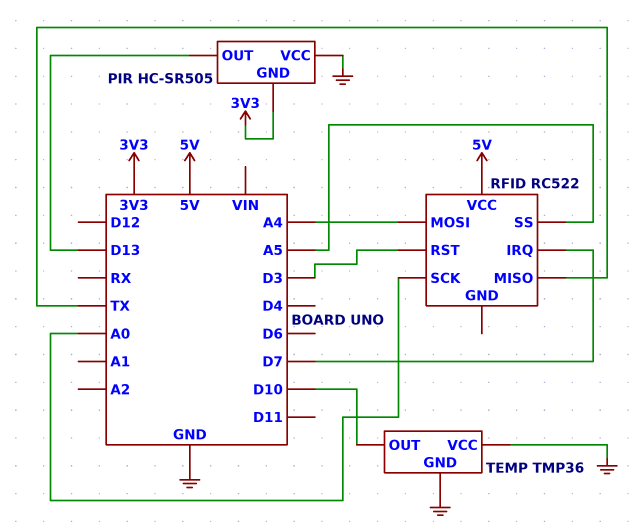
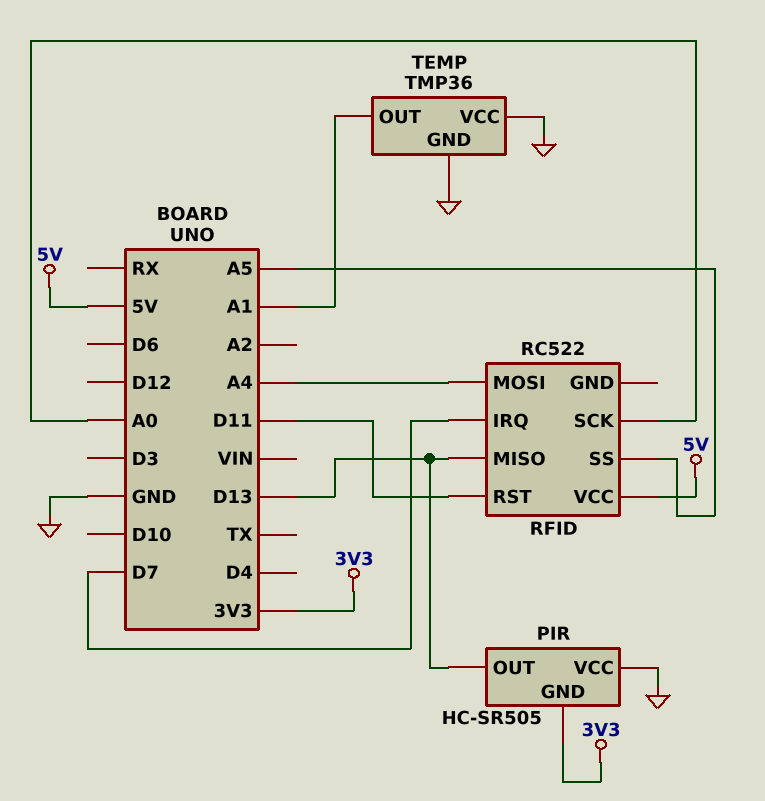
RFID pin MISO: TX -> D13
RFID pin RST: D3 -> D11
TEMP pin OUT: D10 -> A1

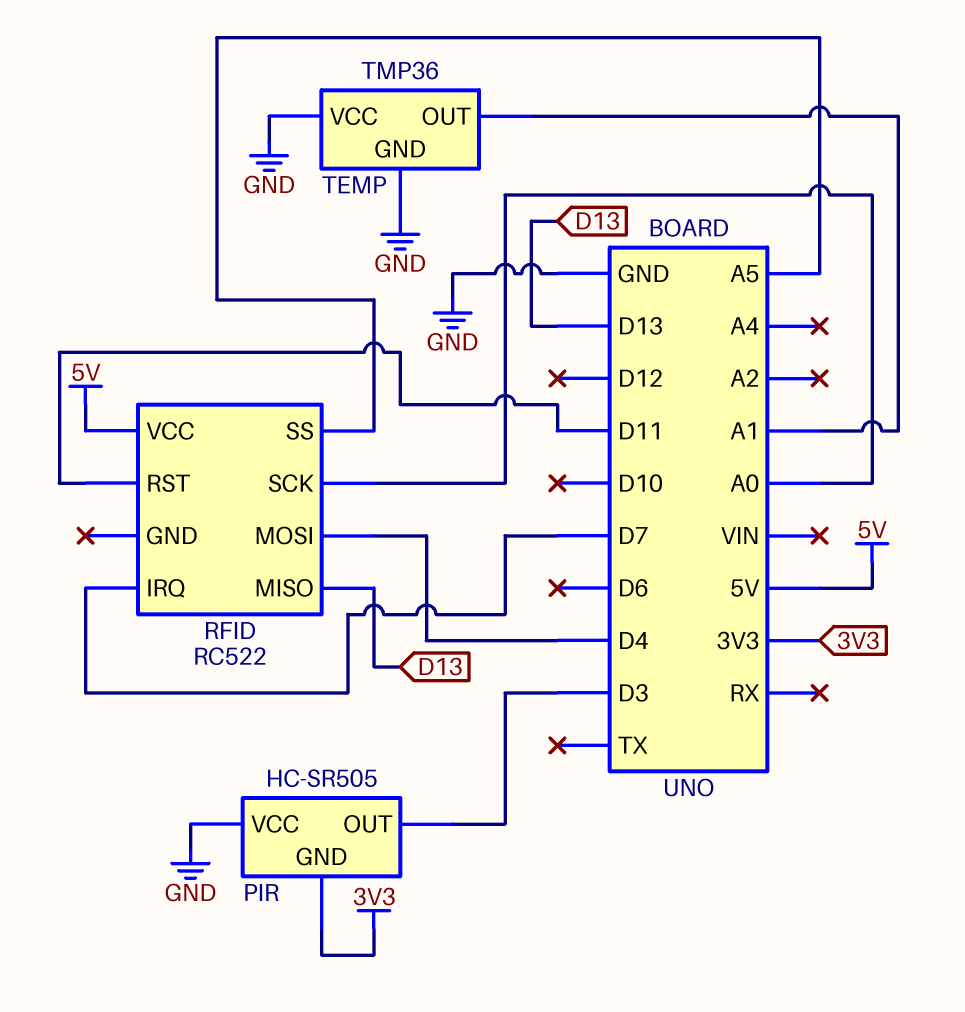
PIR pin OUT: D13 -> D3
RFID pin MOSI: A4 -> D4

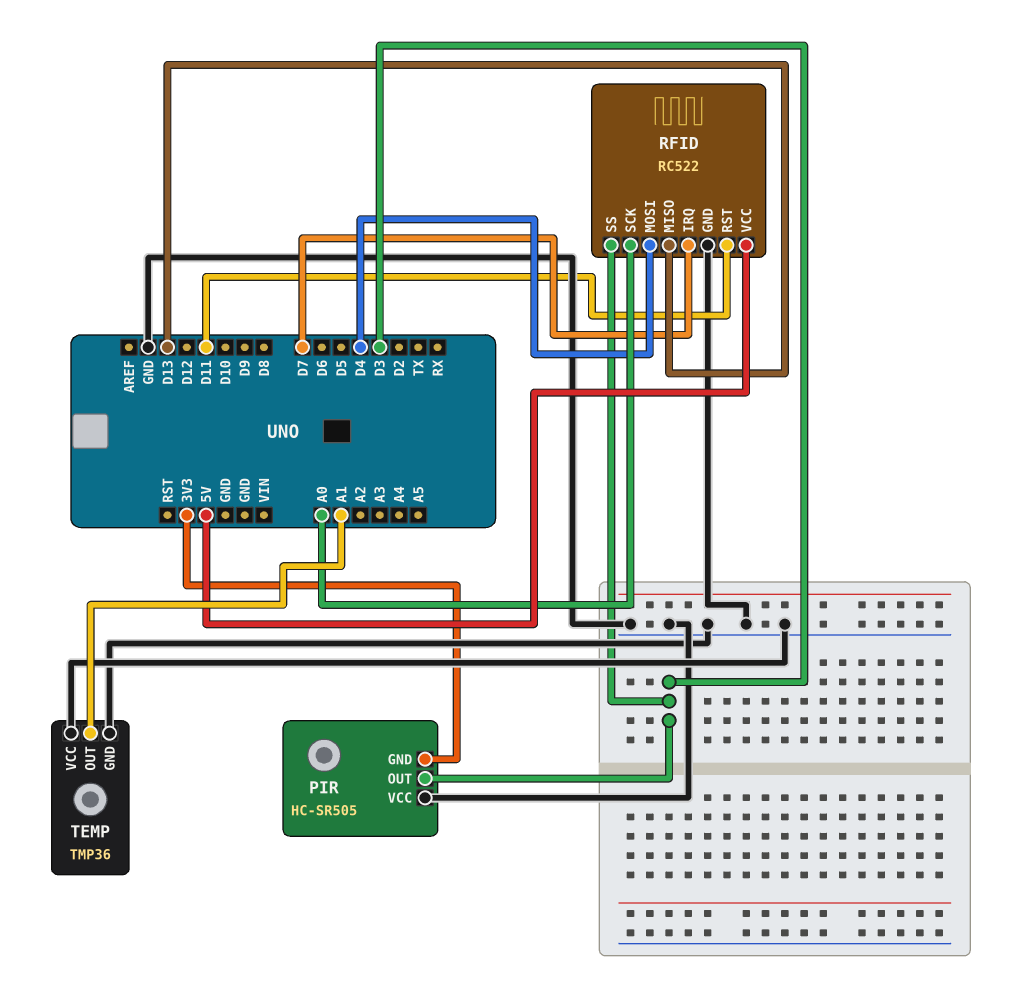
RFID pin GND: none -> GND
RFID pin SS: A5 -> D3

